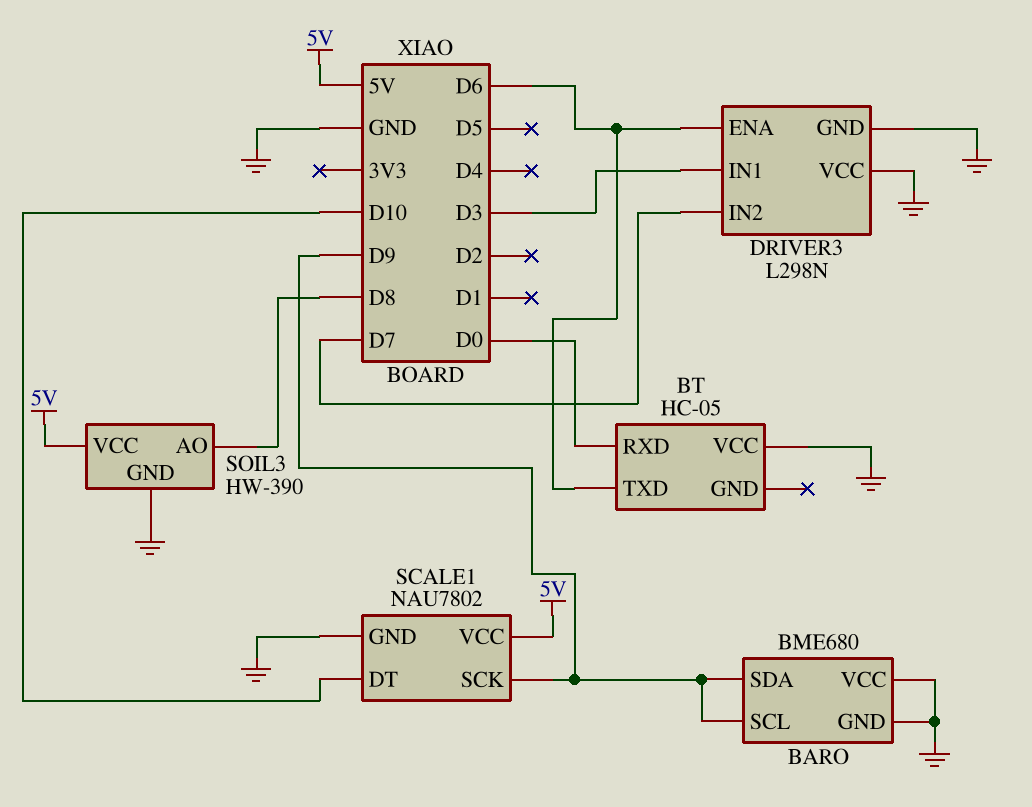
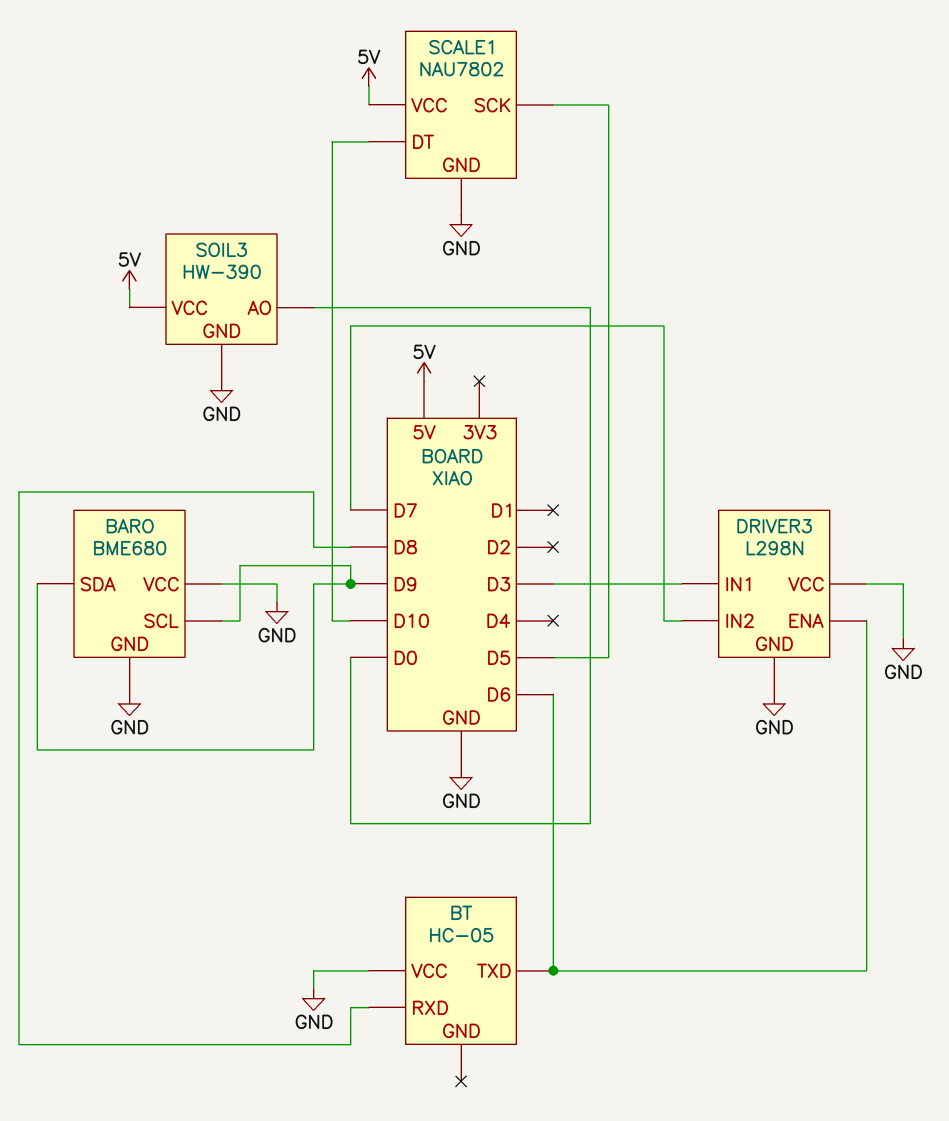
BT pin RXD: D0 -> D8
SCALE1 pin SCK: D9 -> D5
SOIL3 pin AO: D8 -> D0

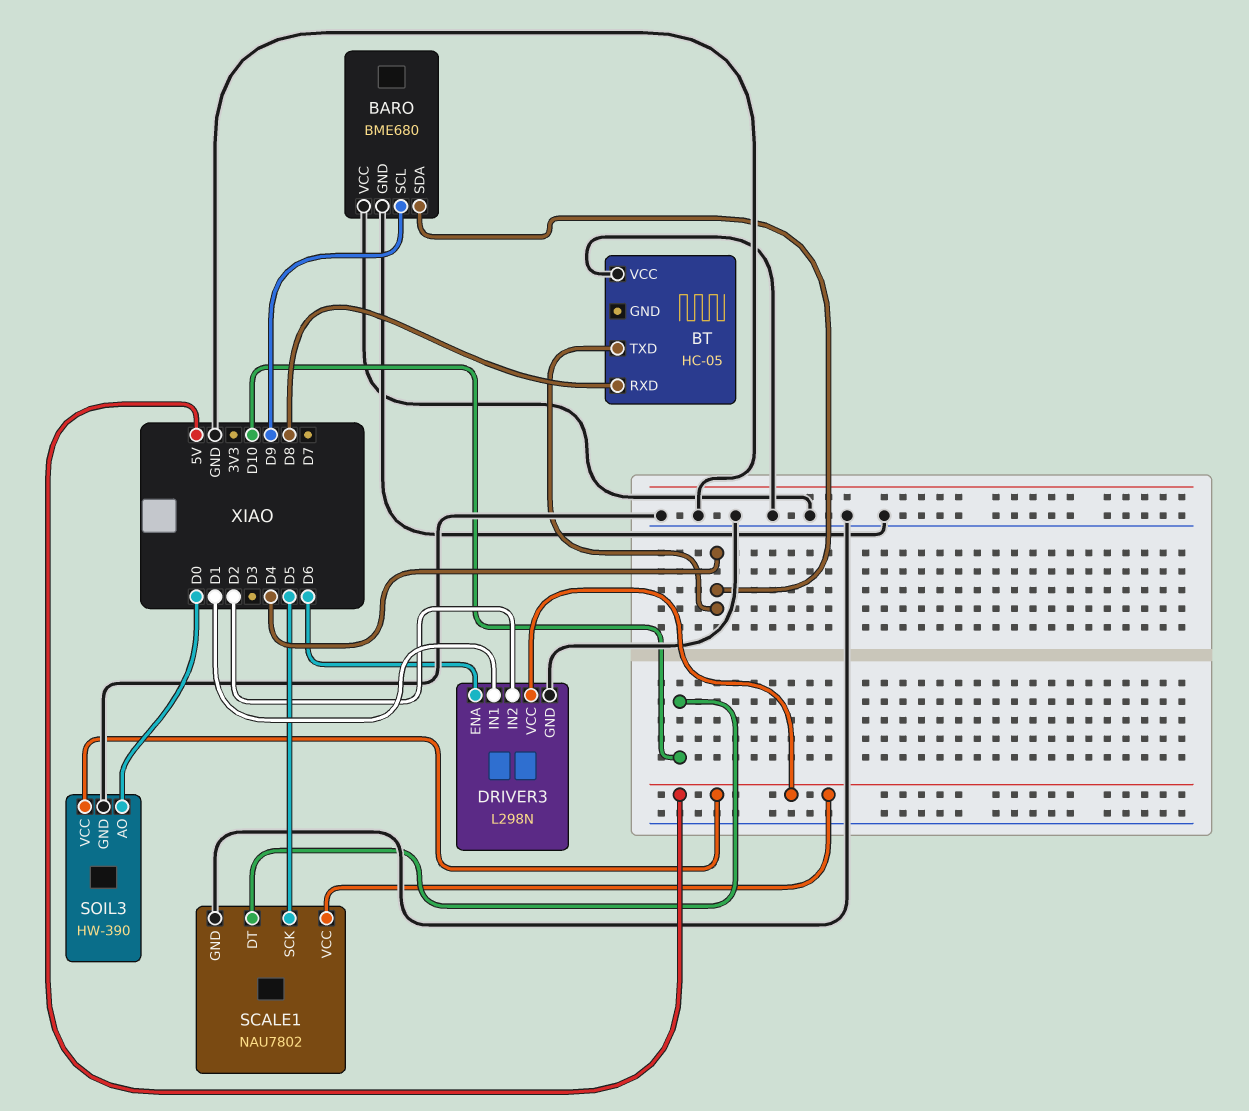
BARO pin SDA: D9 -> D4
BT pin TXD: D6 -> D4
DRIVER3 pin IN1: D3 -> D1
DRIVER3 pin IN2: D7 -> D2
DRIVER3 pin VCC: GND -> 5V

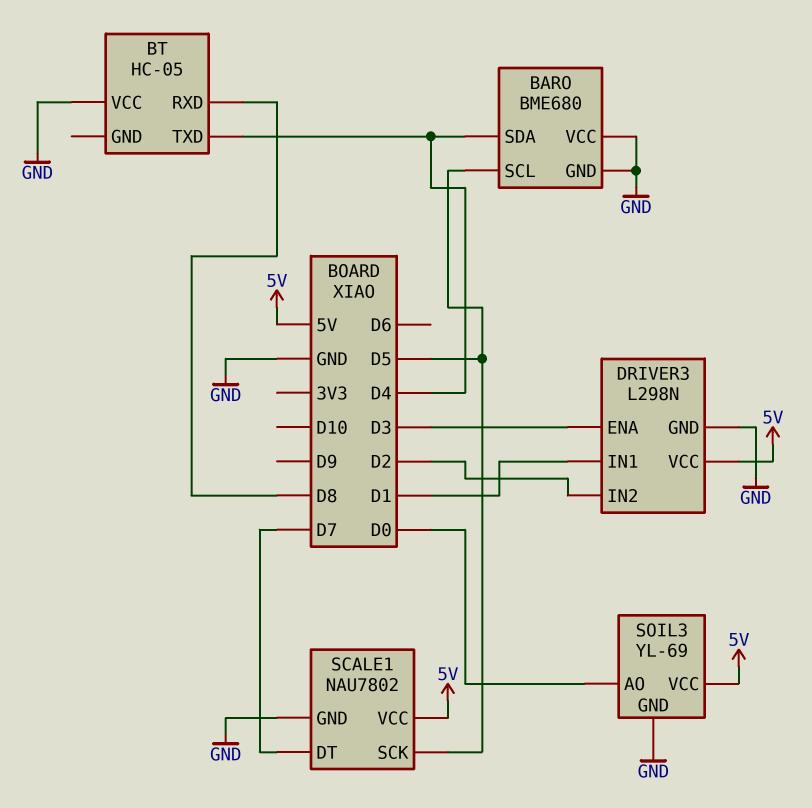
BARO pin SCL: D9 -> D5
DRIVER3 pin ENA: D6 -> D3
SCALE1 pin DT: D10 -> D7
SOIL3: HW-390 -> YL-69

